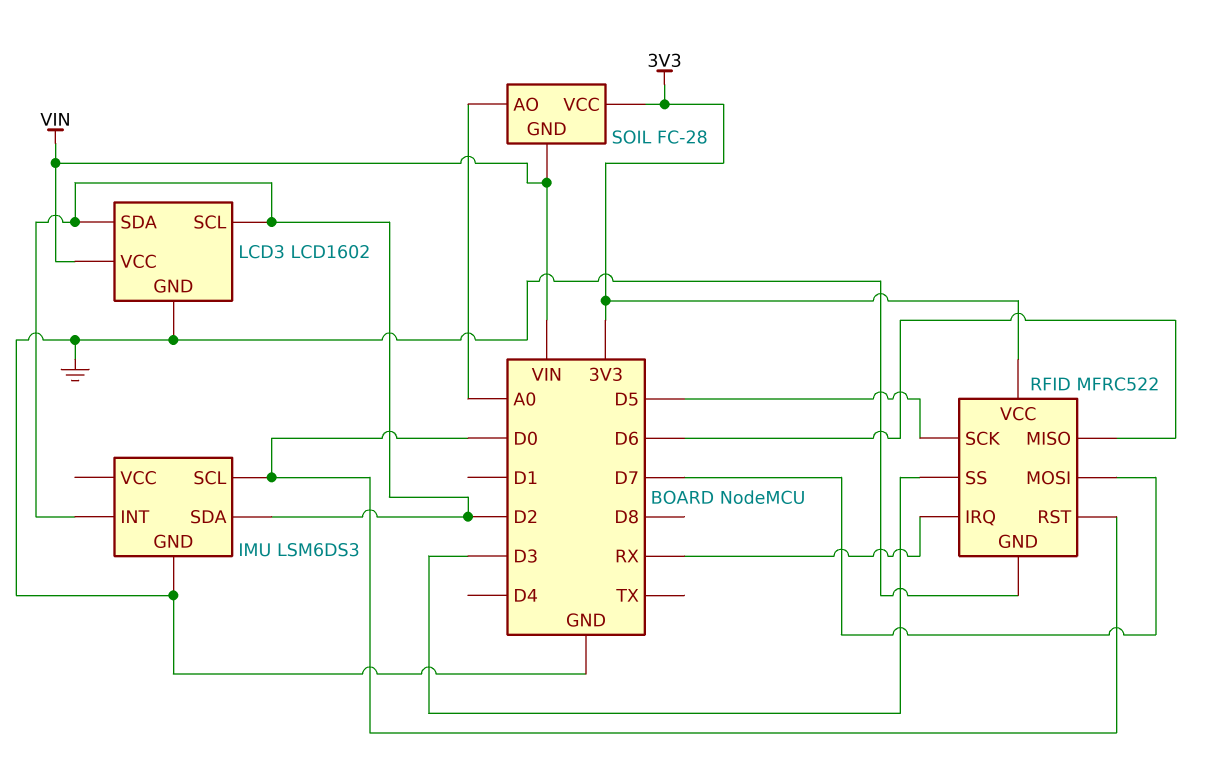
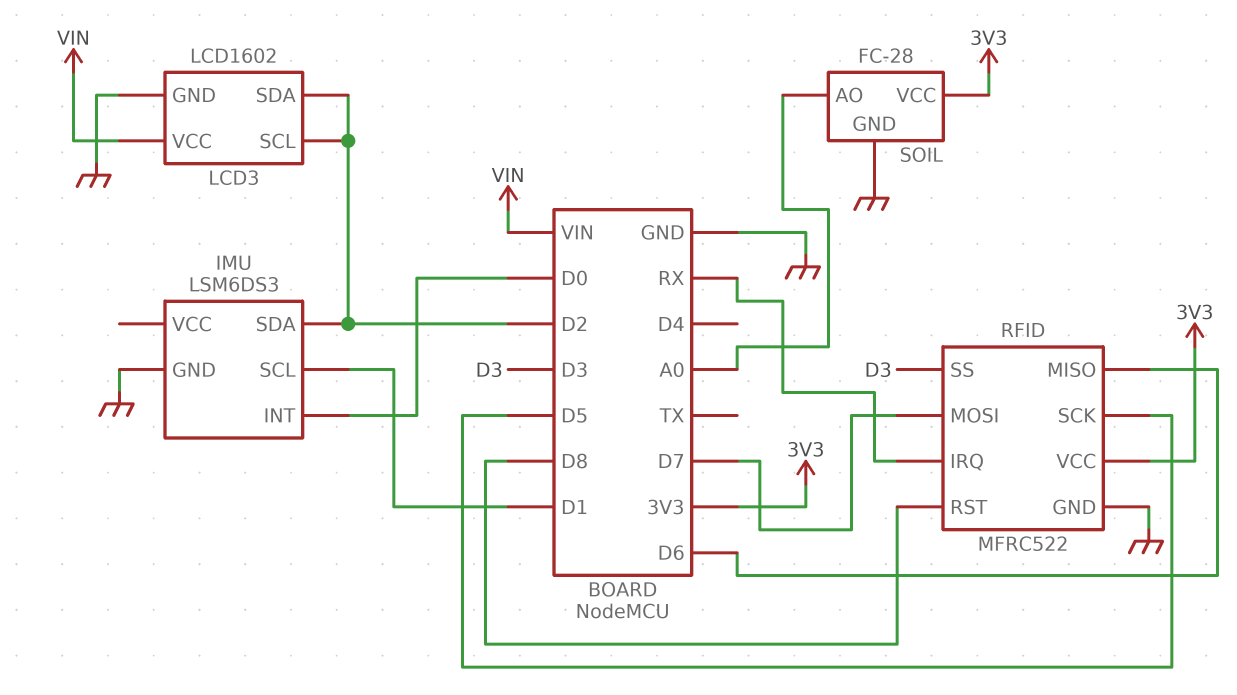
IMU pin INT: D2 -> D0
IMU pin SCL: D0 -> D1
RFID pin RST: D0 -> D8
SOIL pin GND: VIN -> GND

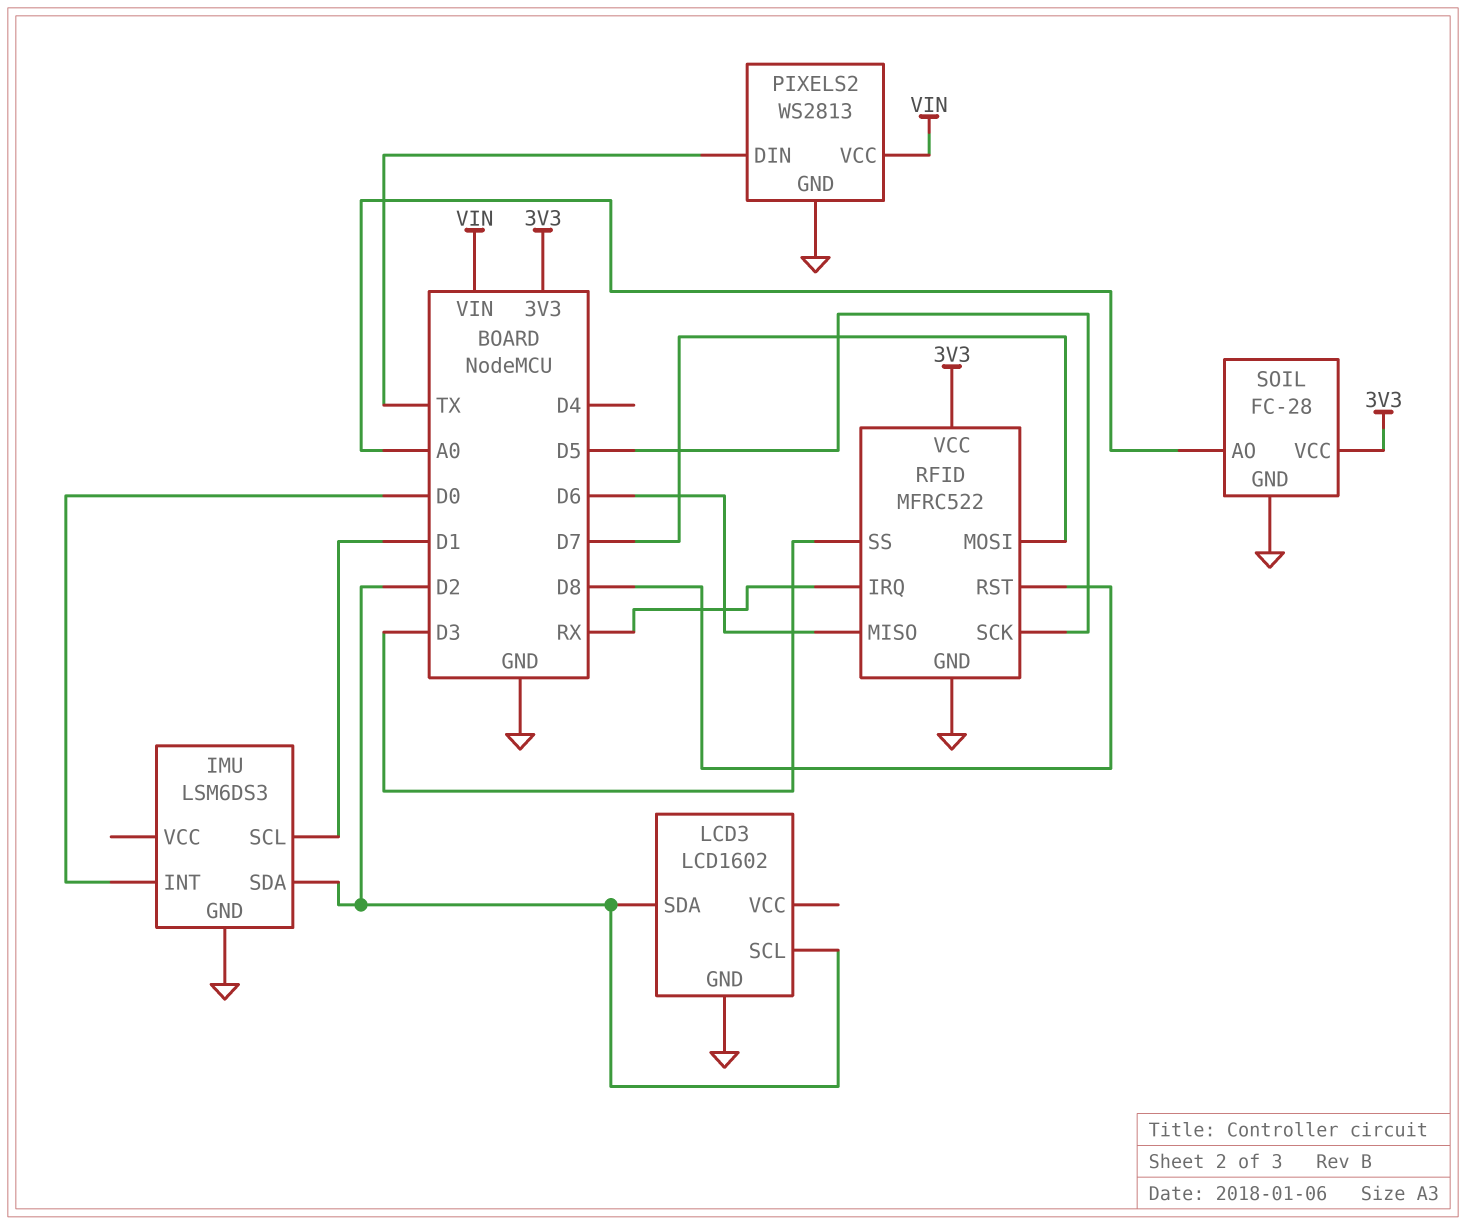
LCD3 pin VCC: VIN -> none
PIXELS2: none -> WS2813
PIXELS2 pin DIN: none -> TX
PIXELS2 pin GND: none -> GND
PIXELS2 pin VCC: none -> VIN

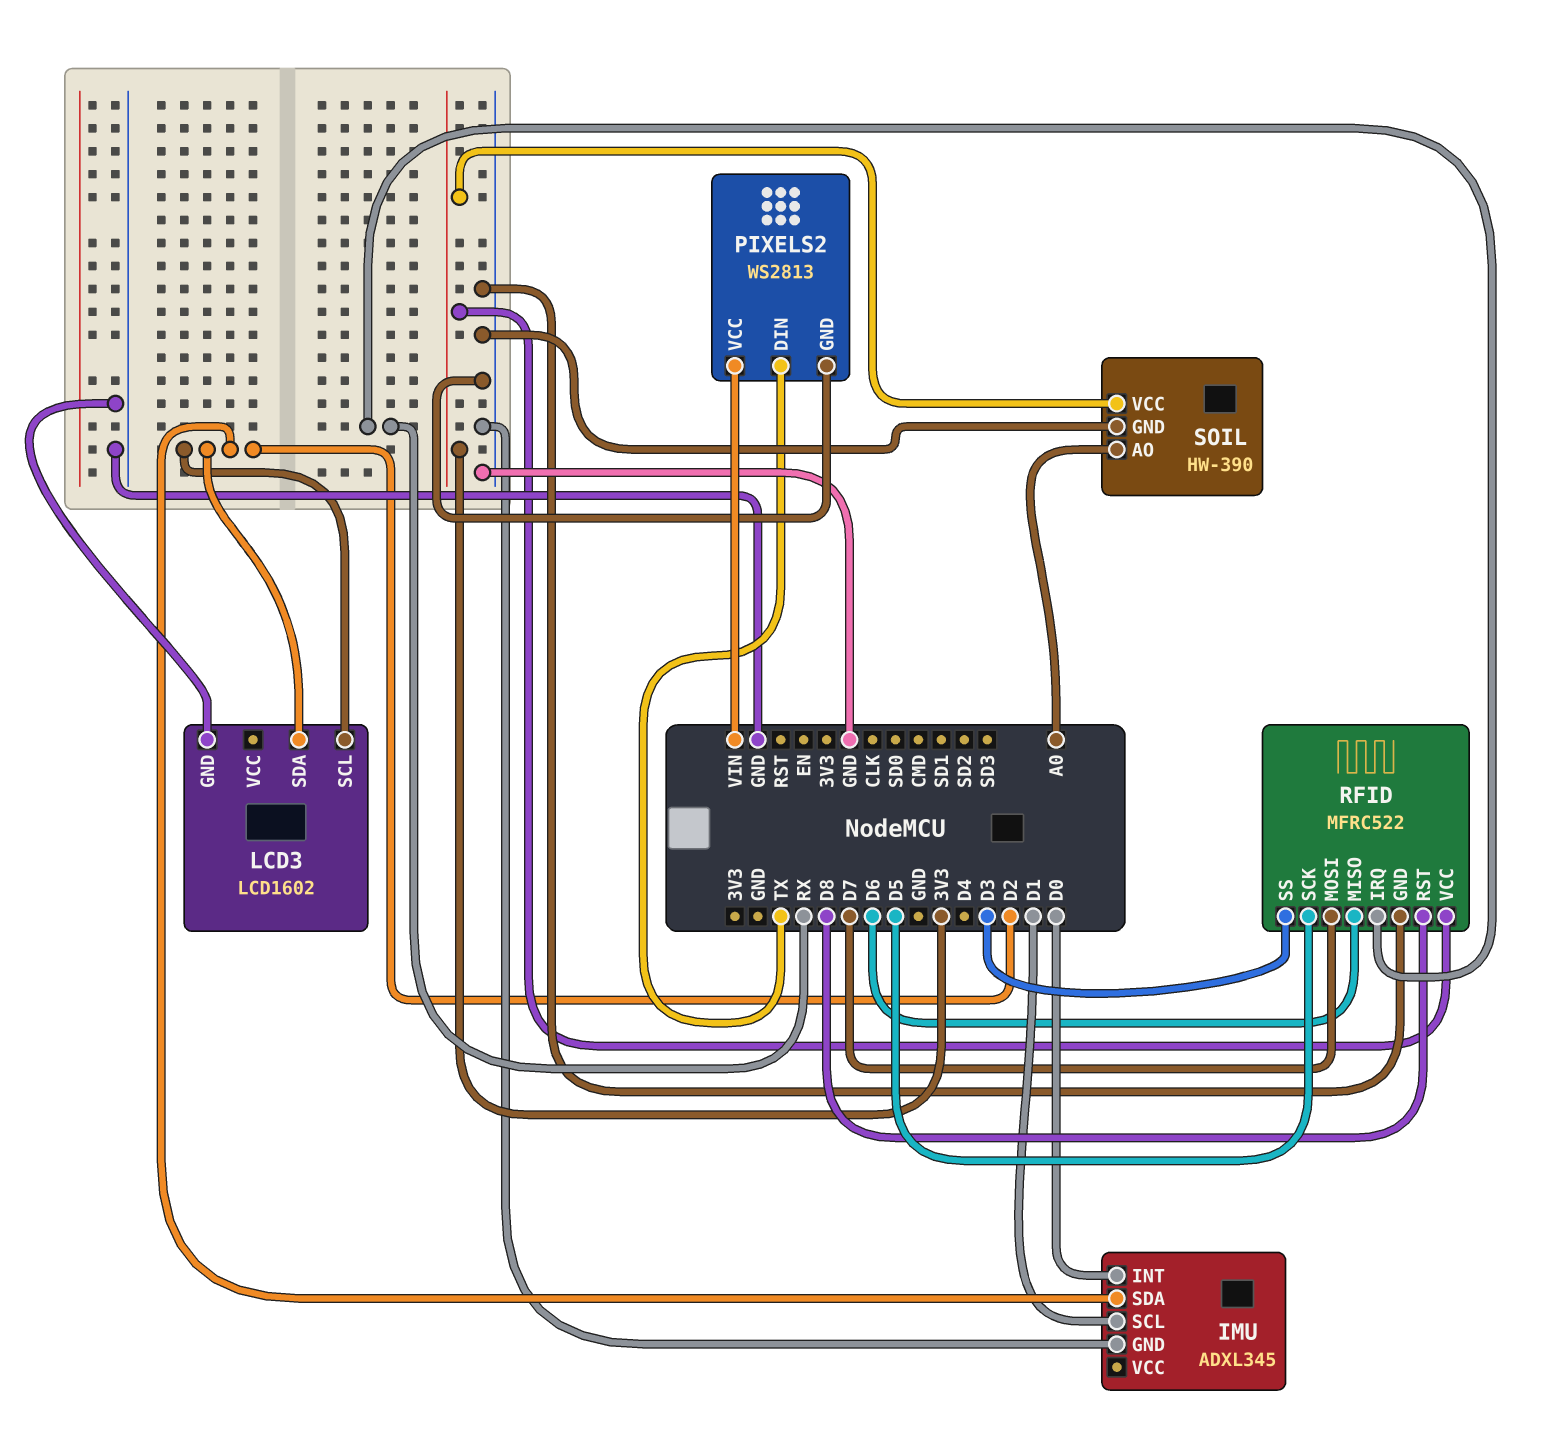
IMU: LSM6DS3 -> ADXL345
SOIL: FC-28 -> HW-390

